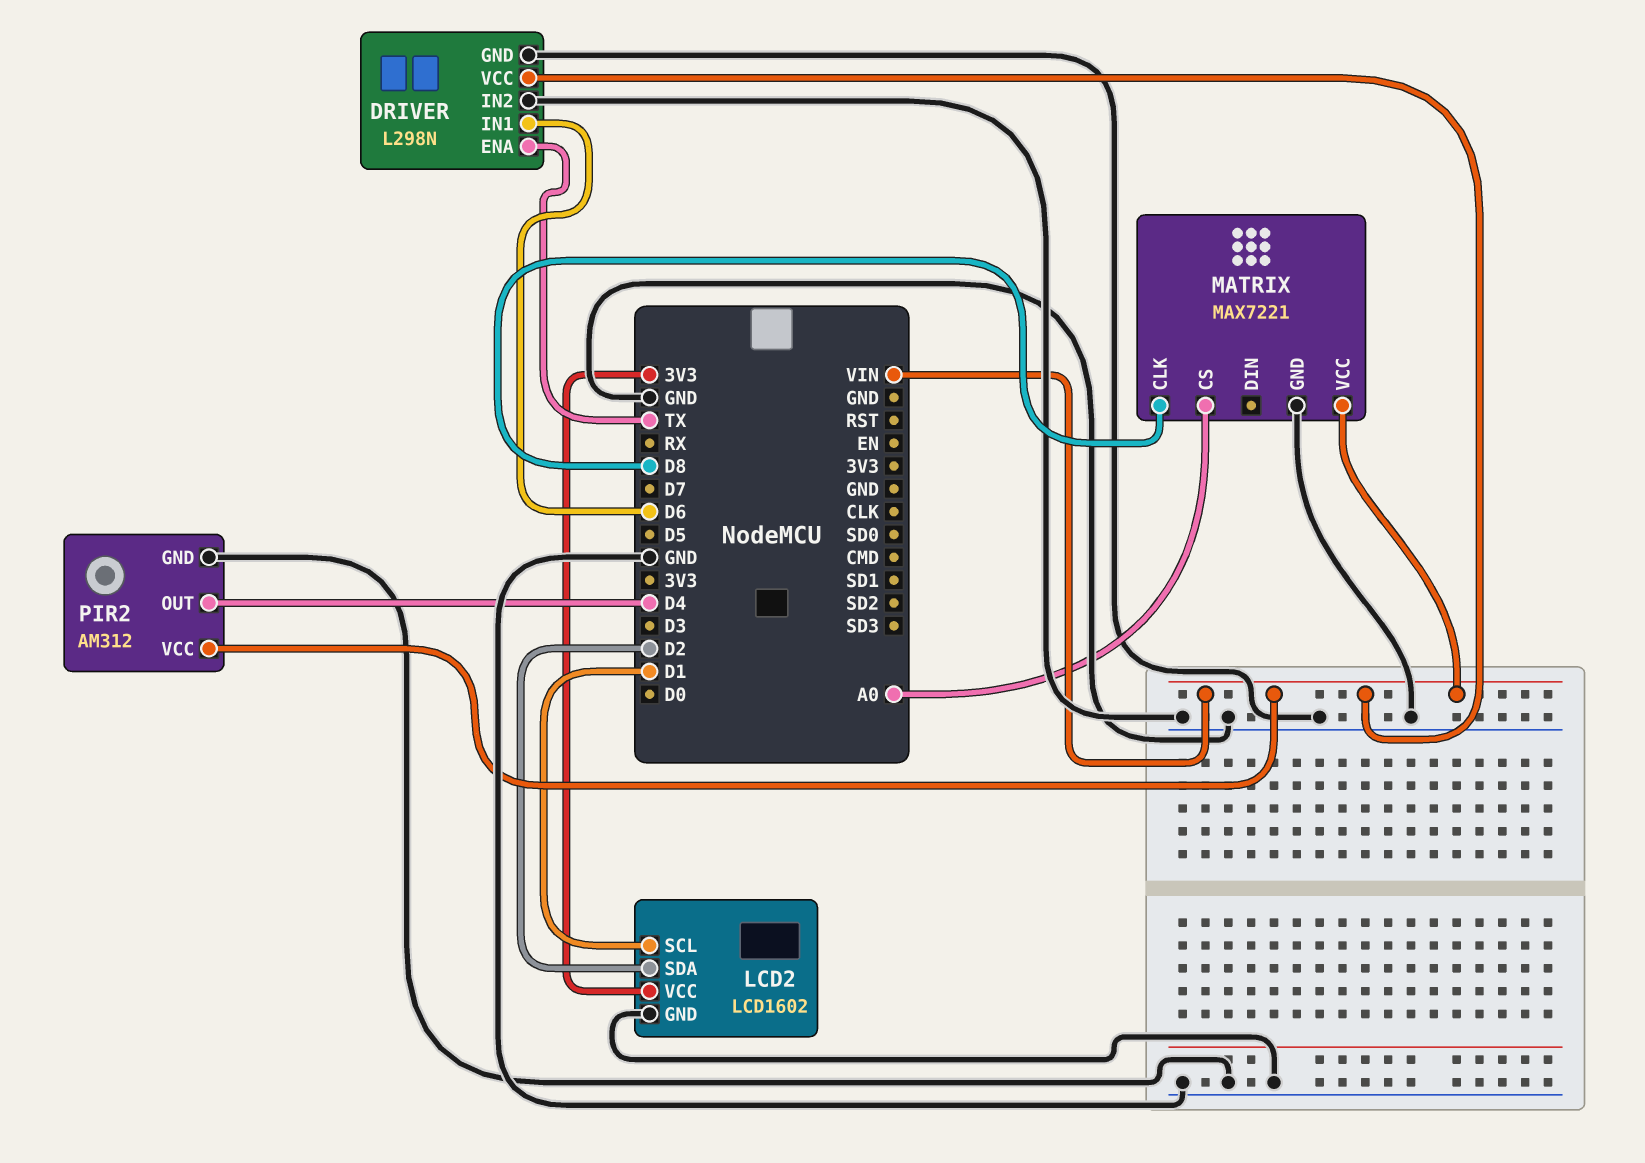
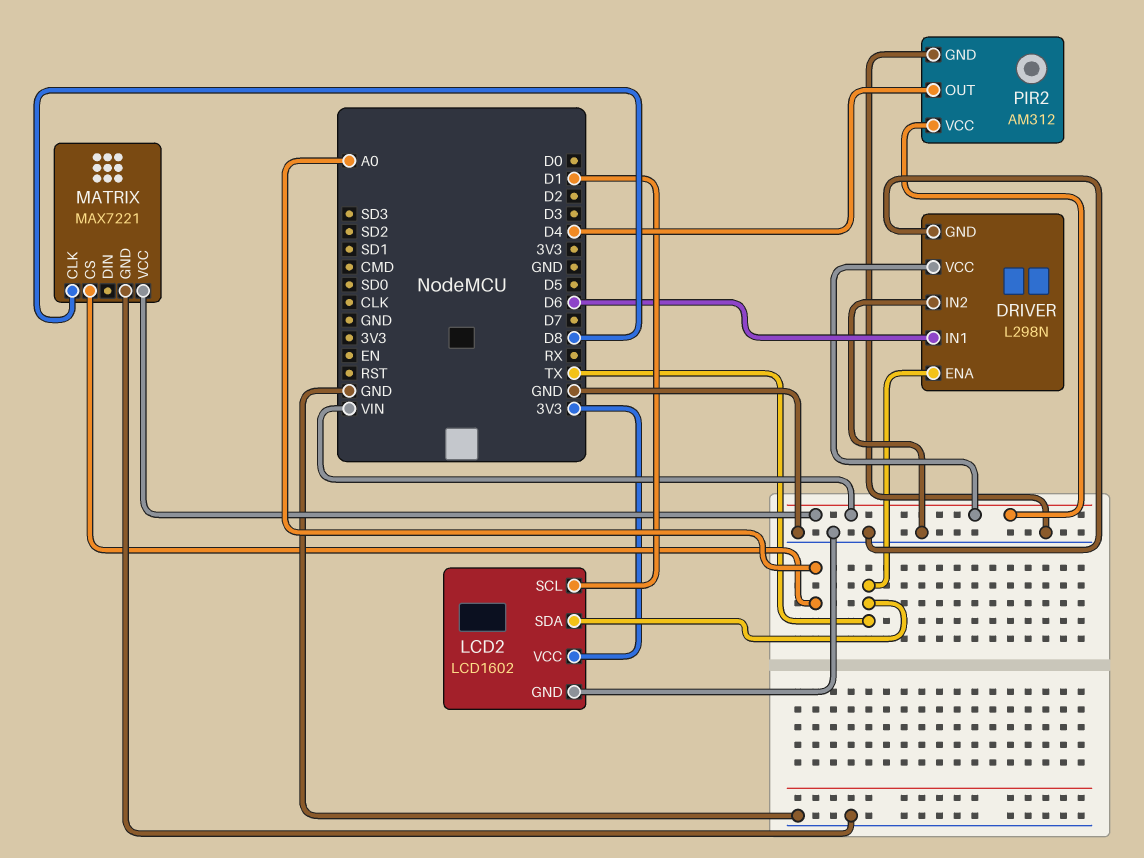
LCD2 pin SDA: D2 -> TX

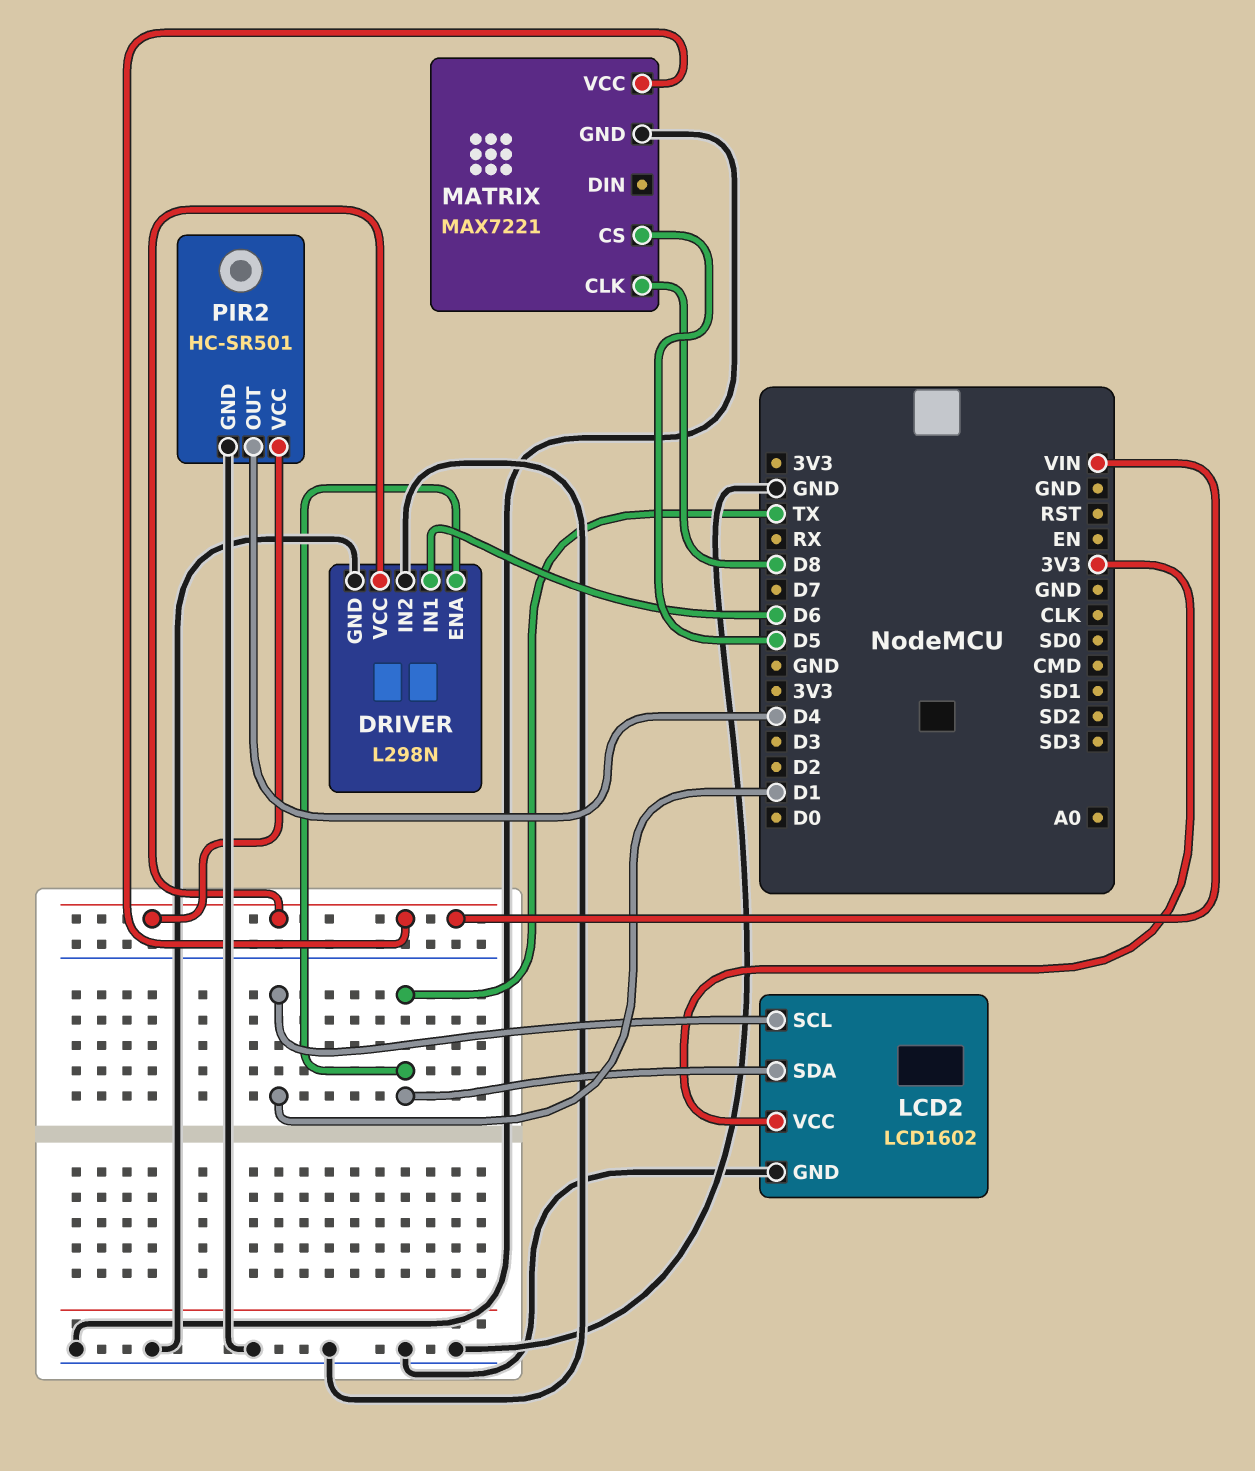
MATRIX pin CS: A0 -> D5
PIR2: AM312 -> HC-SR501

